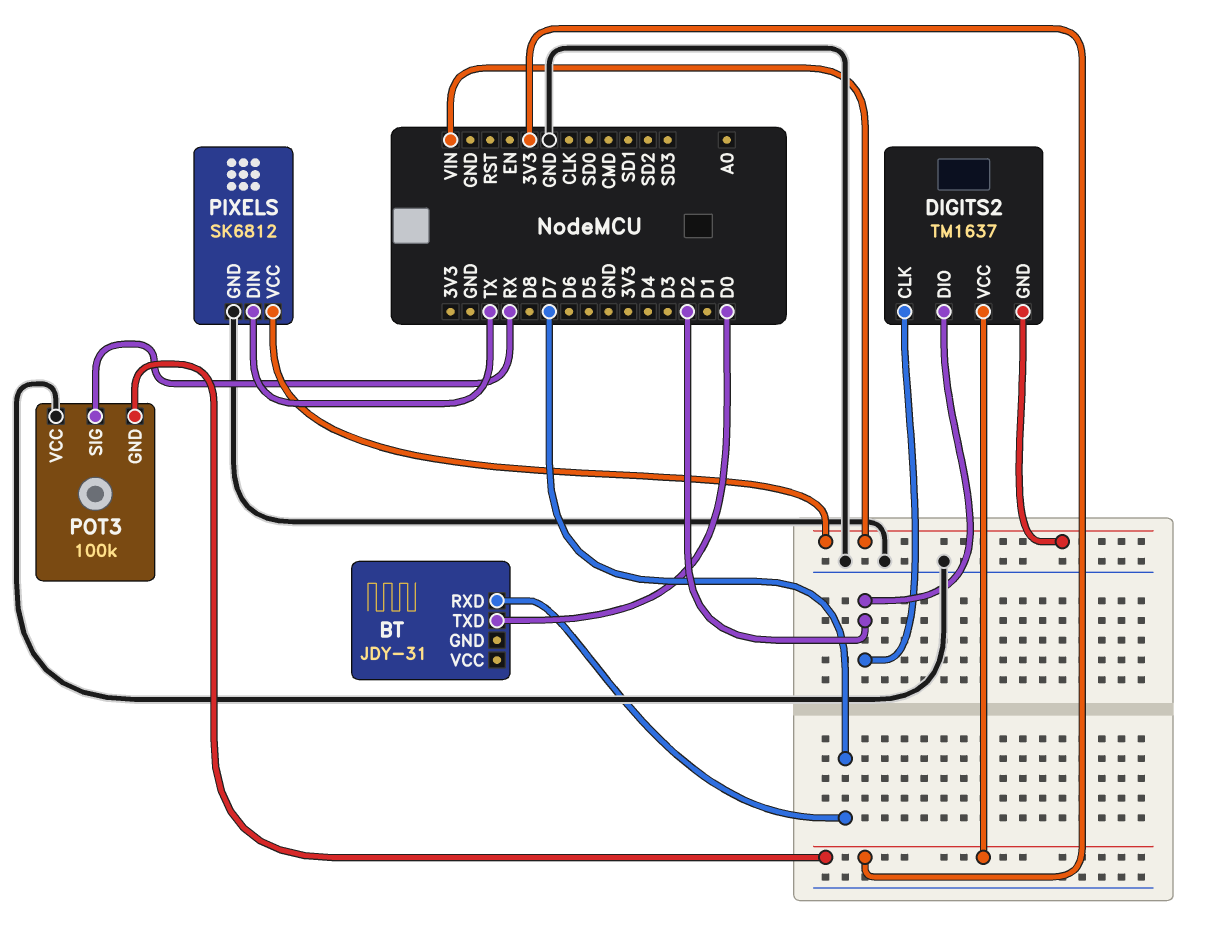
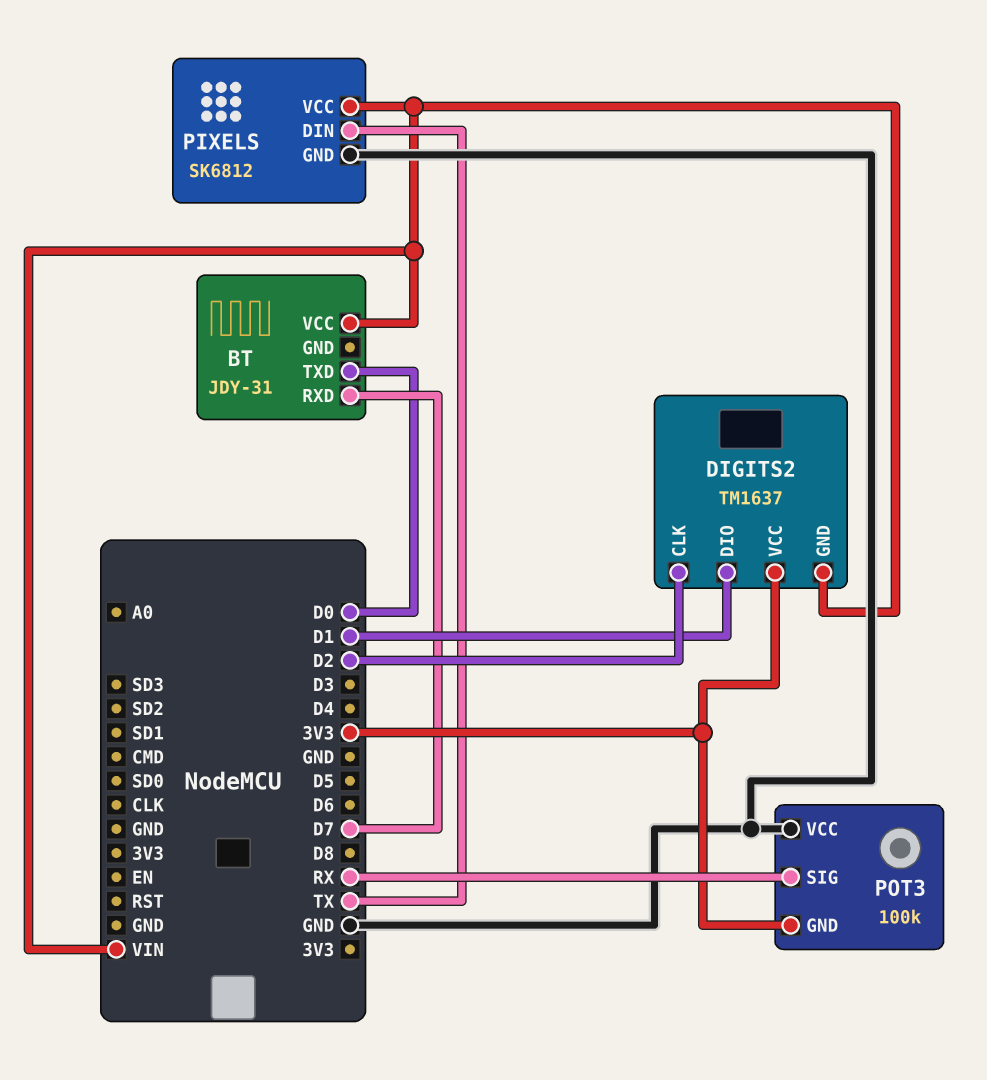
BT pin VCC: none -> VIN
DIGITS2 pin DIO: D2 -> D1

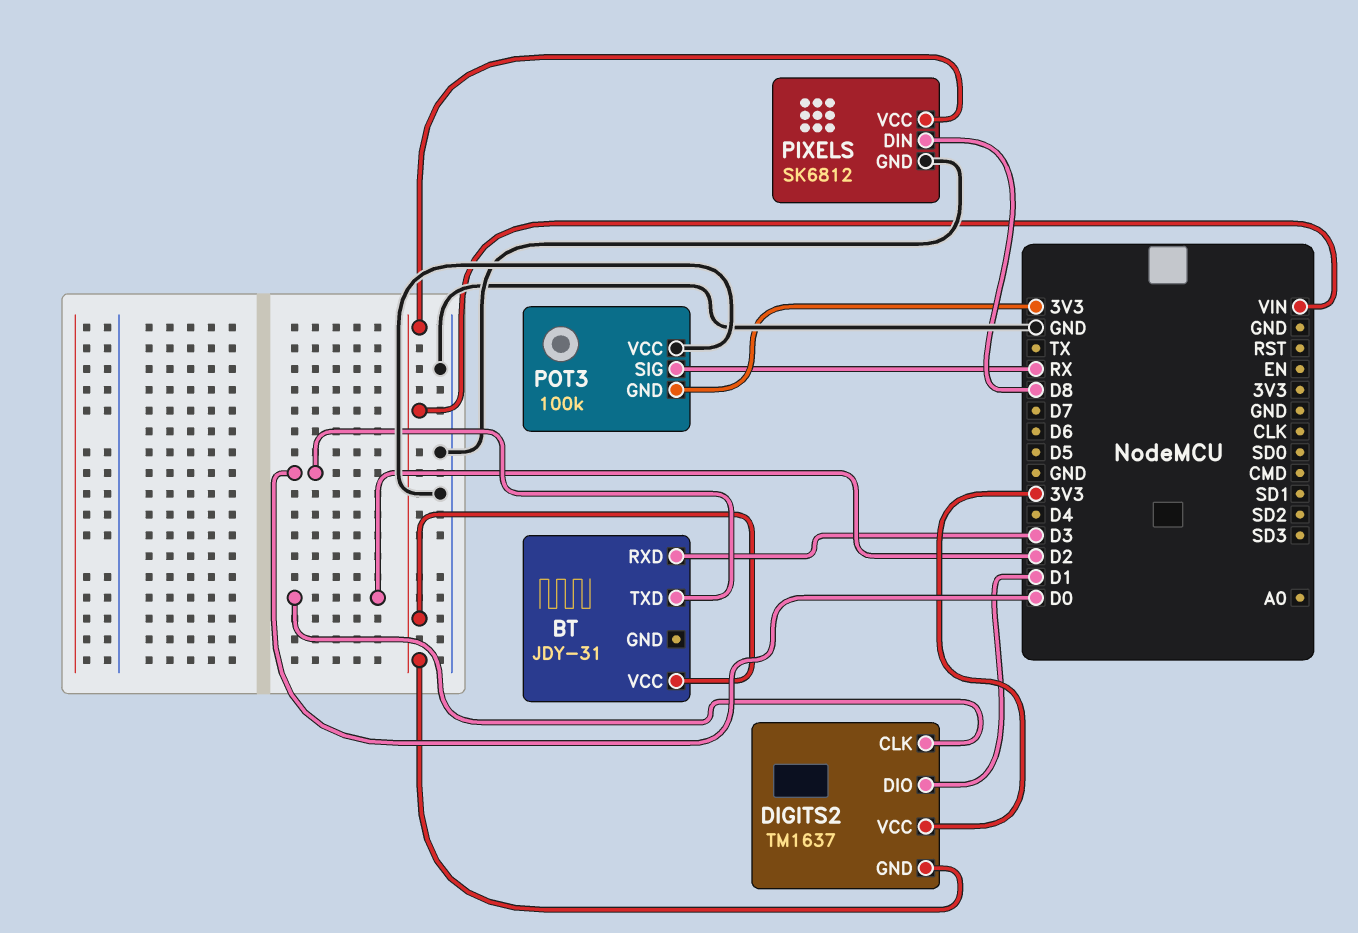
BT pin RXD: D7 -> D3
PIXELS pin DIN: TX -> D8

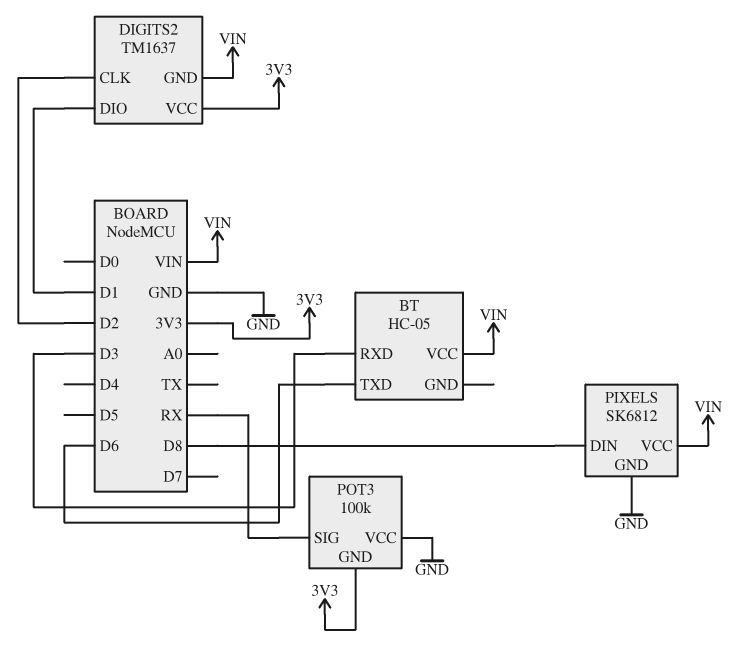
BT: JDY-31 -> HC-05
BT pin TXD: D0 -> D6

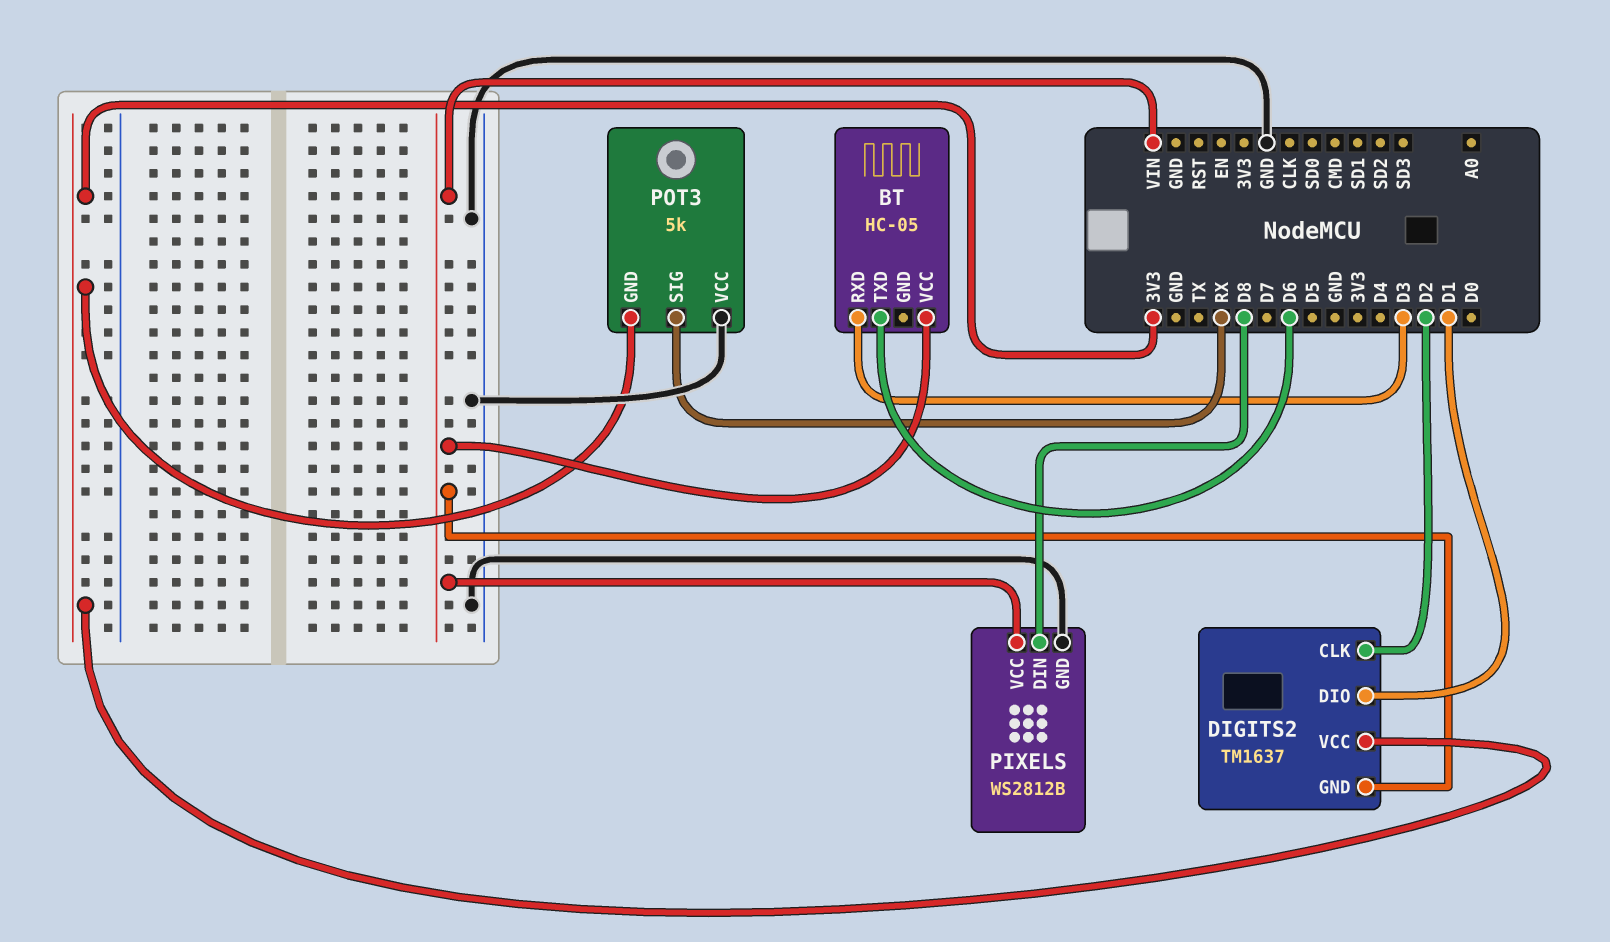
PIXELS: SK6812 -> WS2812B
POT3: 100k -> 5k

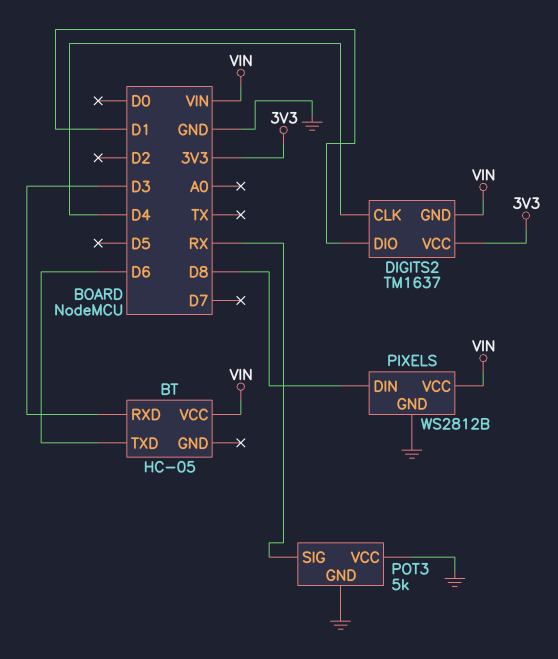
DIGITS2 pin CLK: D2 -> D4
POT3 pin GND: 3V3 -> GND

